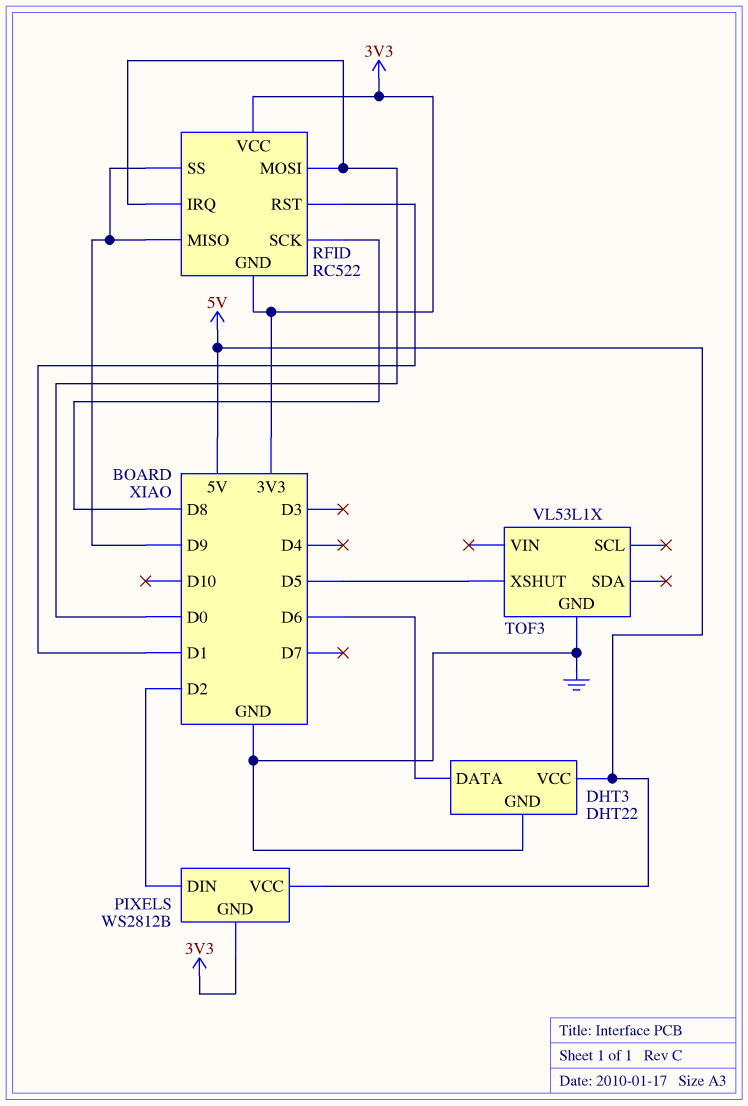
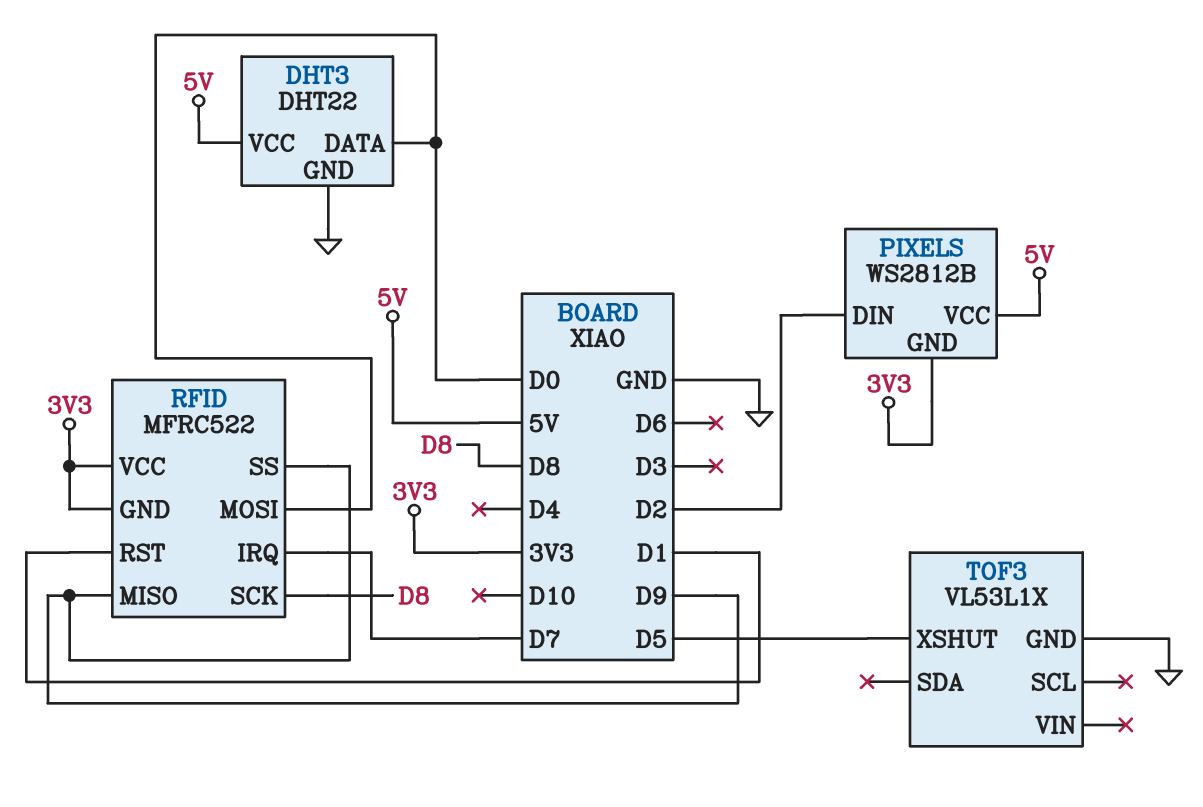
DHT3 pin DATA: D6 -> D0
RFID: RC522 -> MFRC522
RFID pin IRQ: D0 -> D7

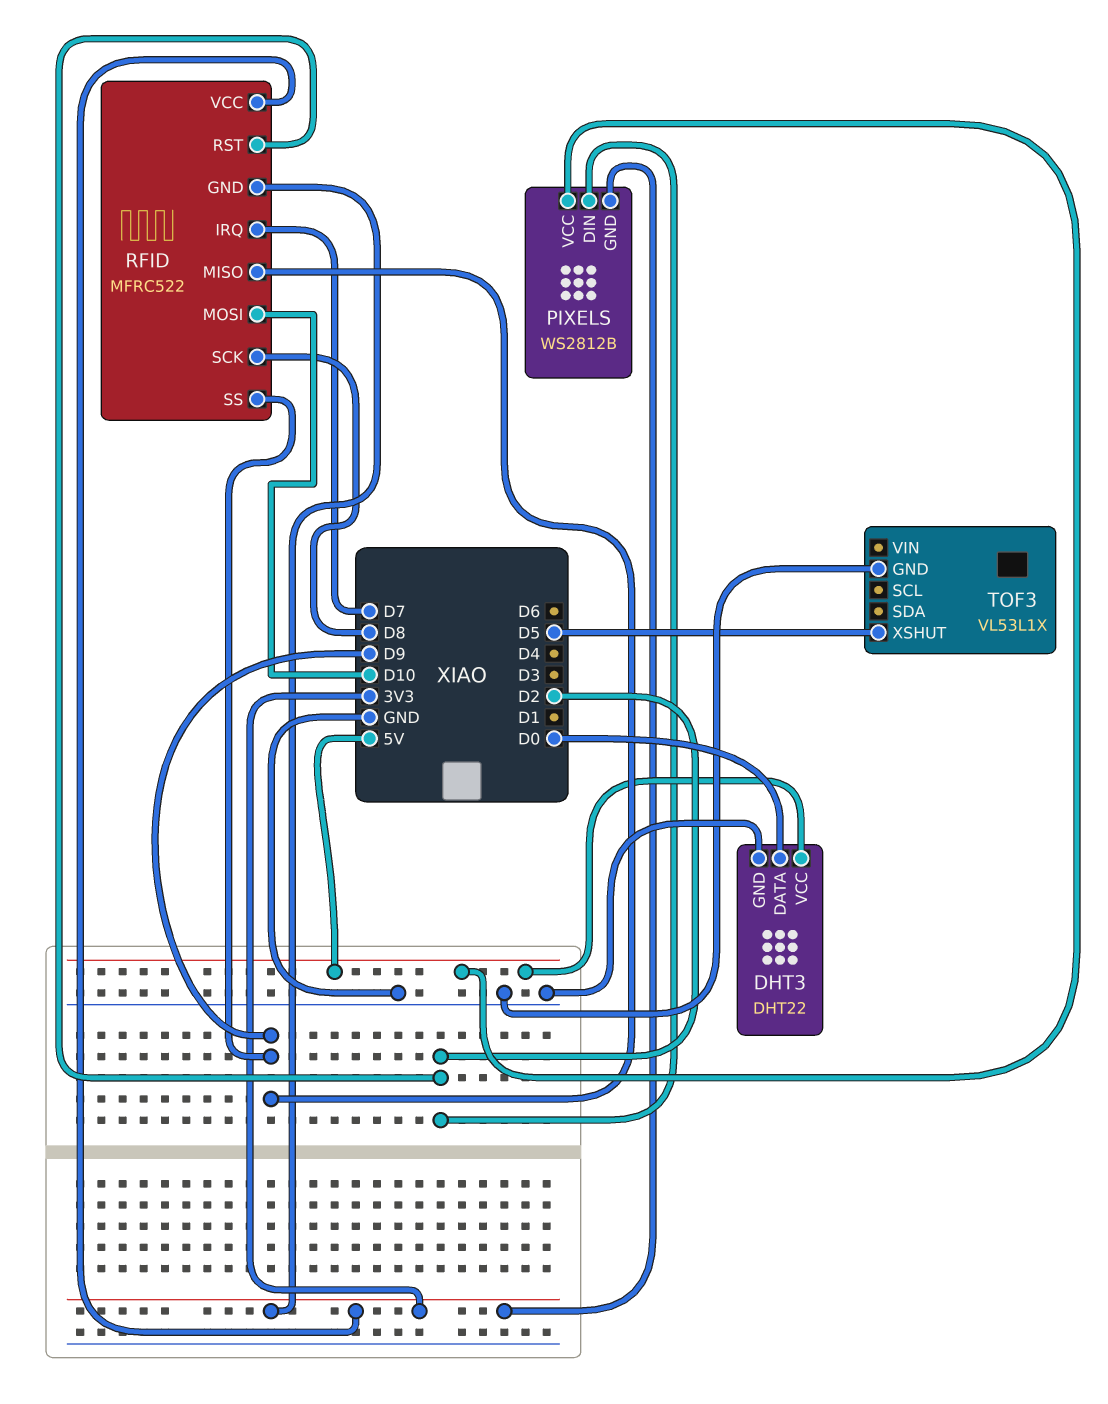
RFID pin MOSI: D0 -> D10
RFID pin RST: D1 -> D2

